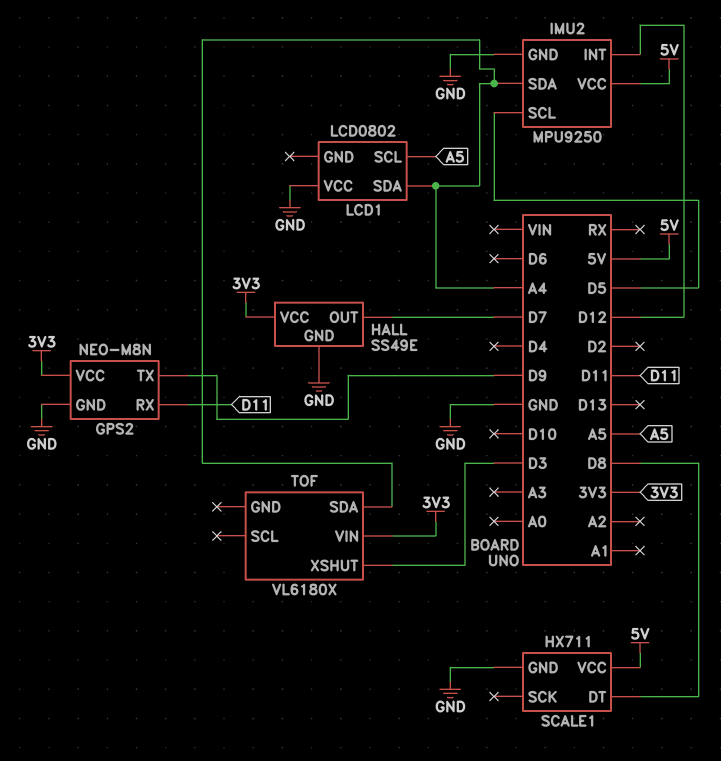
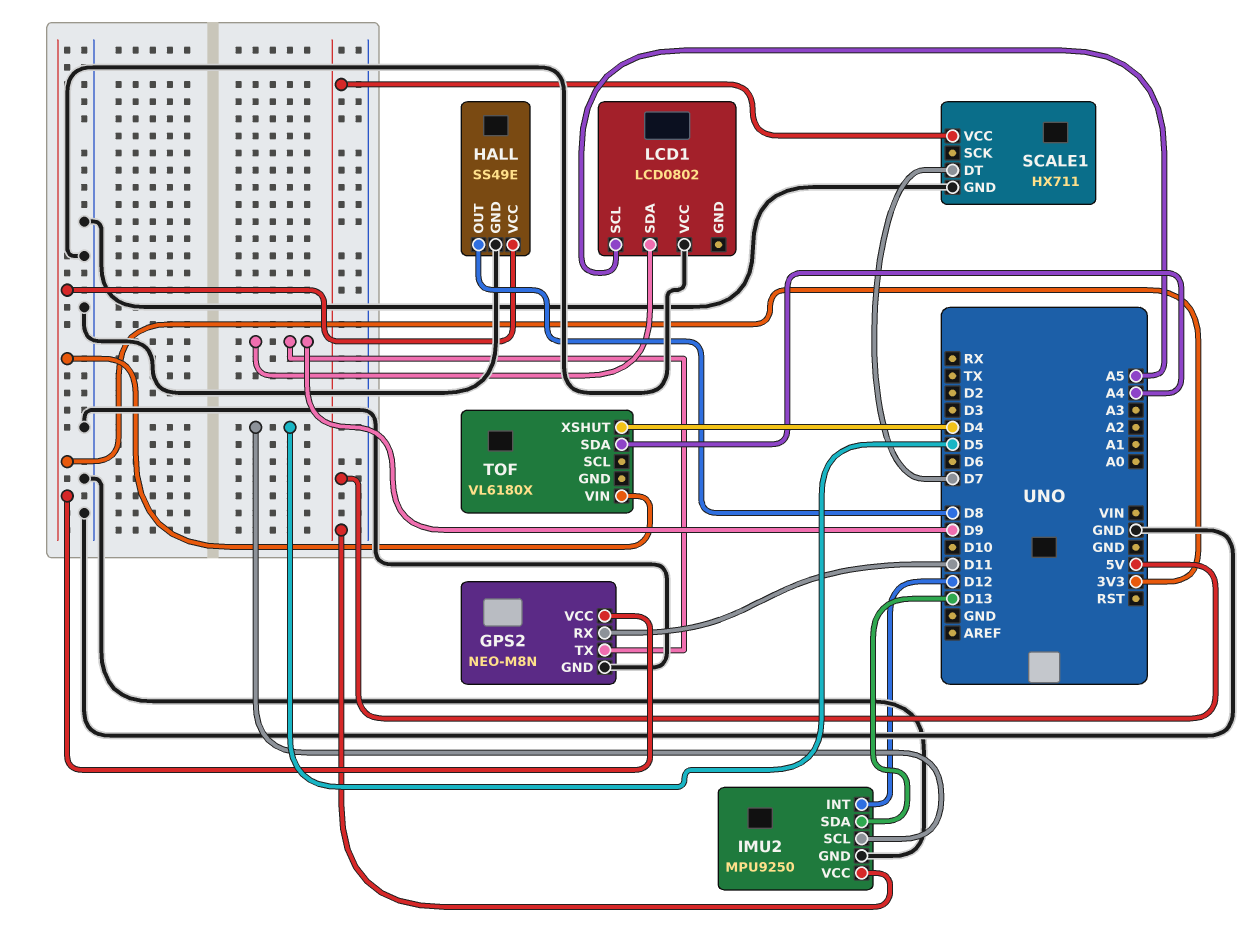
HALL pin OUT: D7 -> D8
IMU2 pin SDA: A4 -> D13
LCD1 pin SDA: A4 -> D9
SCALE1 pin DT: D8 -> D7
TOF pin XSHUT: D3 -> D4

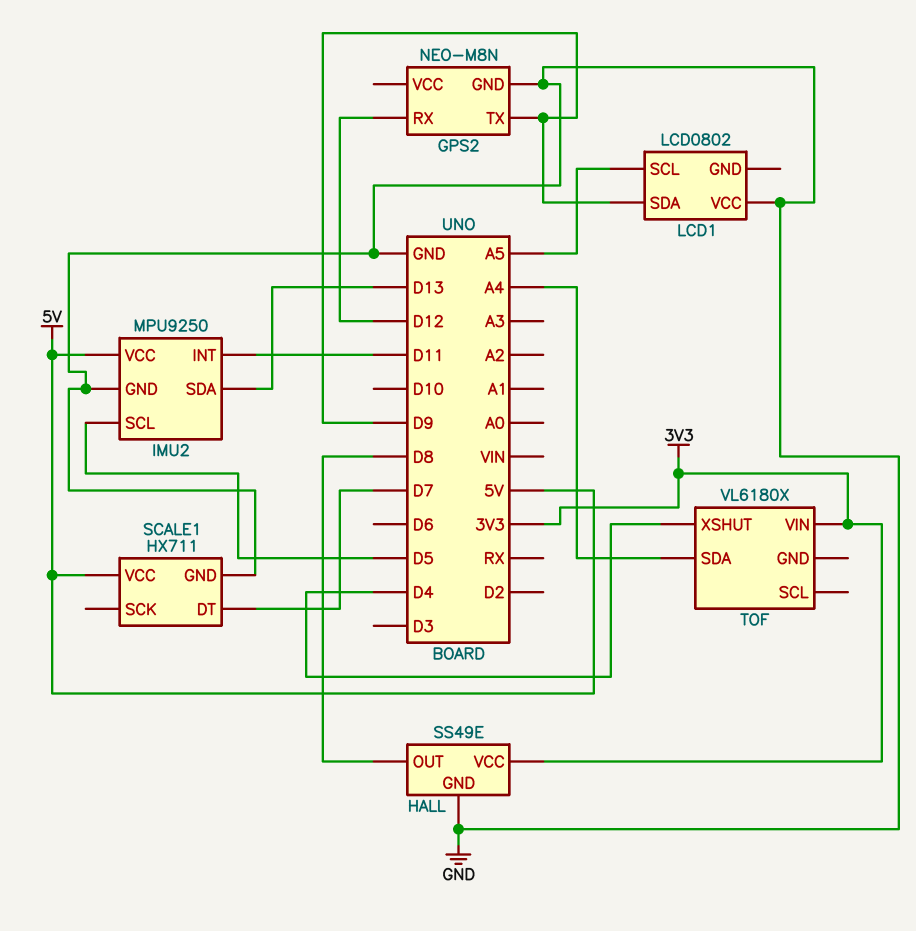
GPS2 pin RX: D11 -> D12
GPS2 pin VCC: 3V3 -> none
IMU2 pin INT: D12 -> D11

